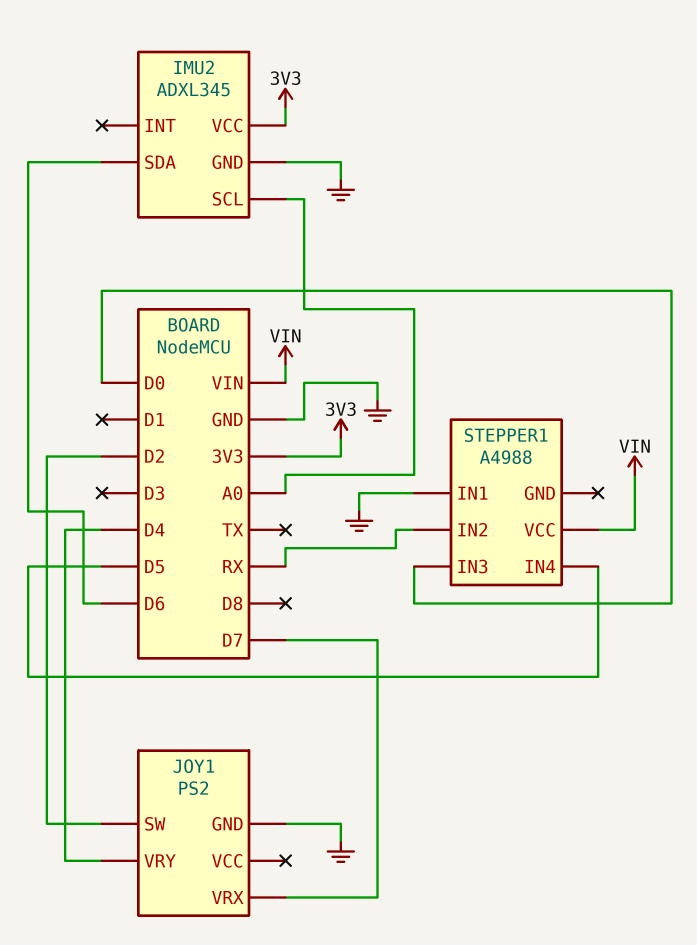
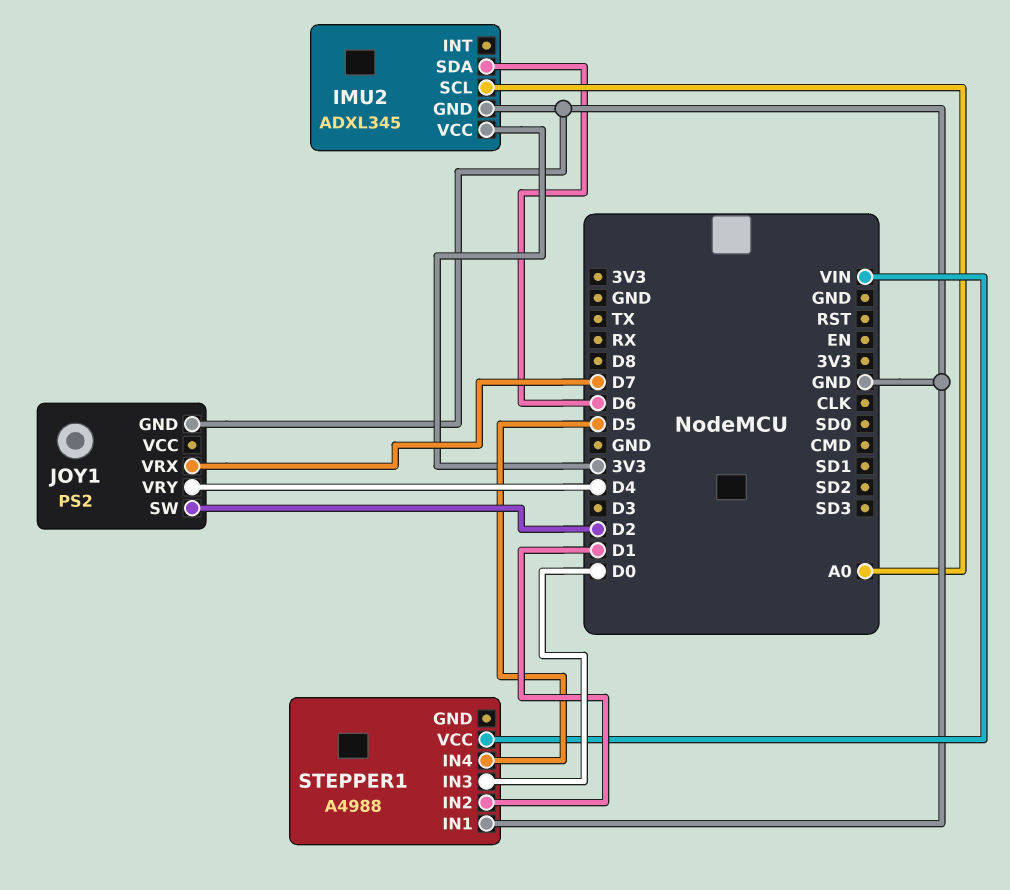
STEPPER1 pin IN2: RX -> D1

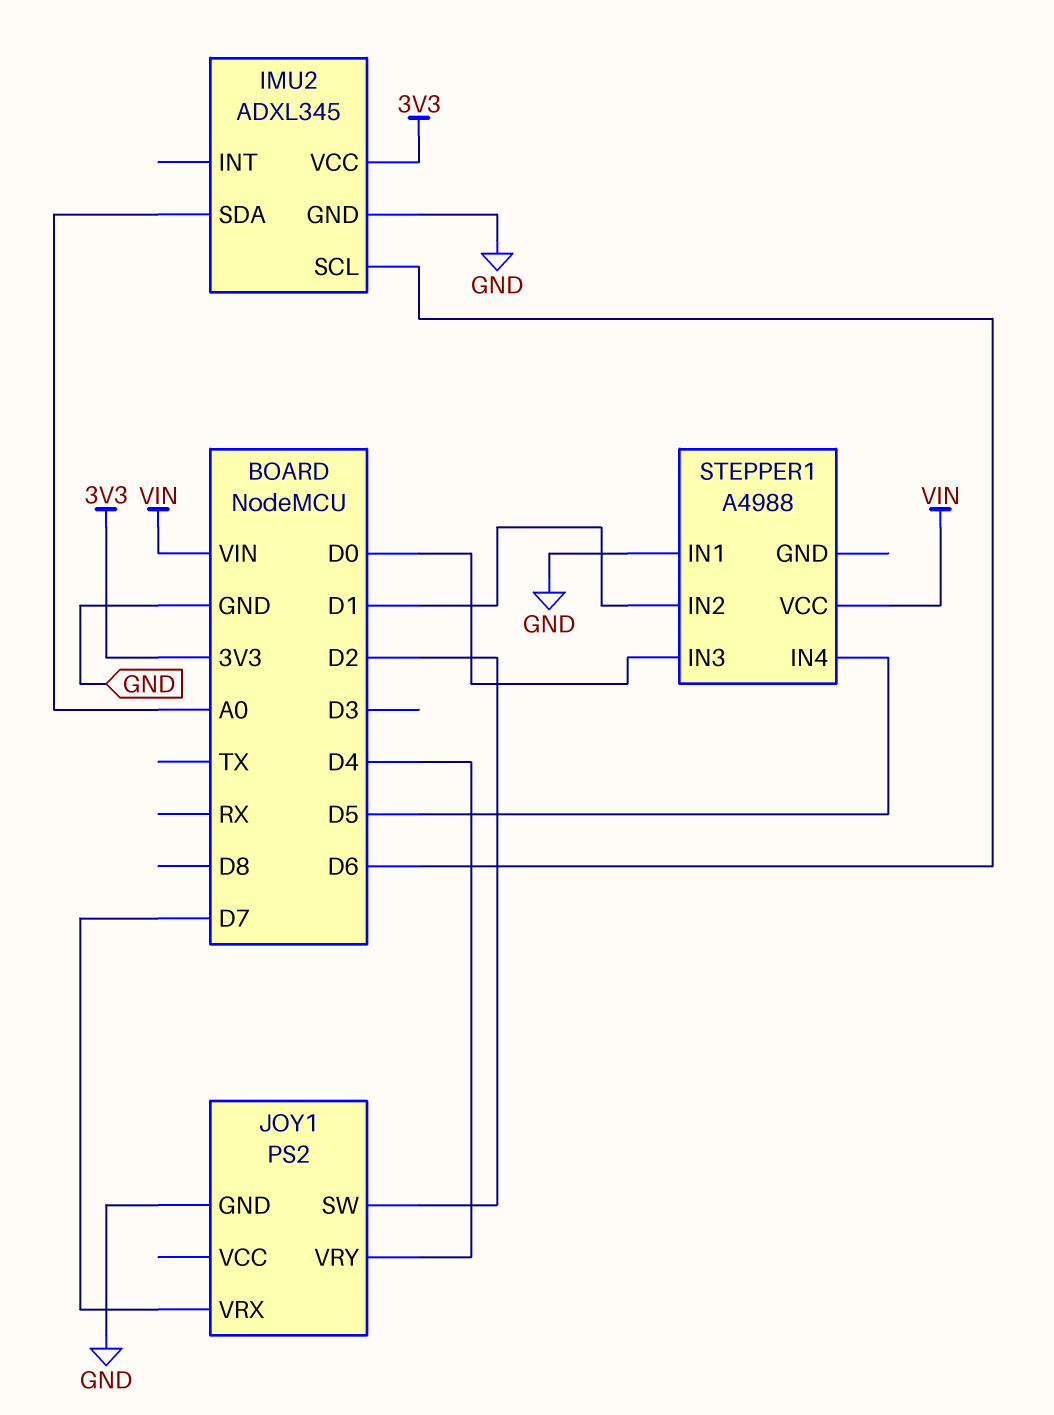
IMU2 pin SCL: A0 -> D6
IMU2 pin SDA: D6 -> A0

